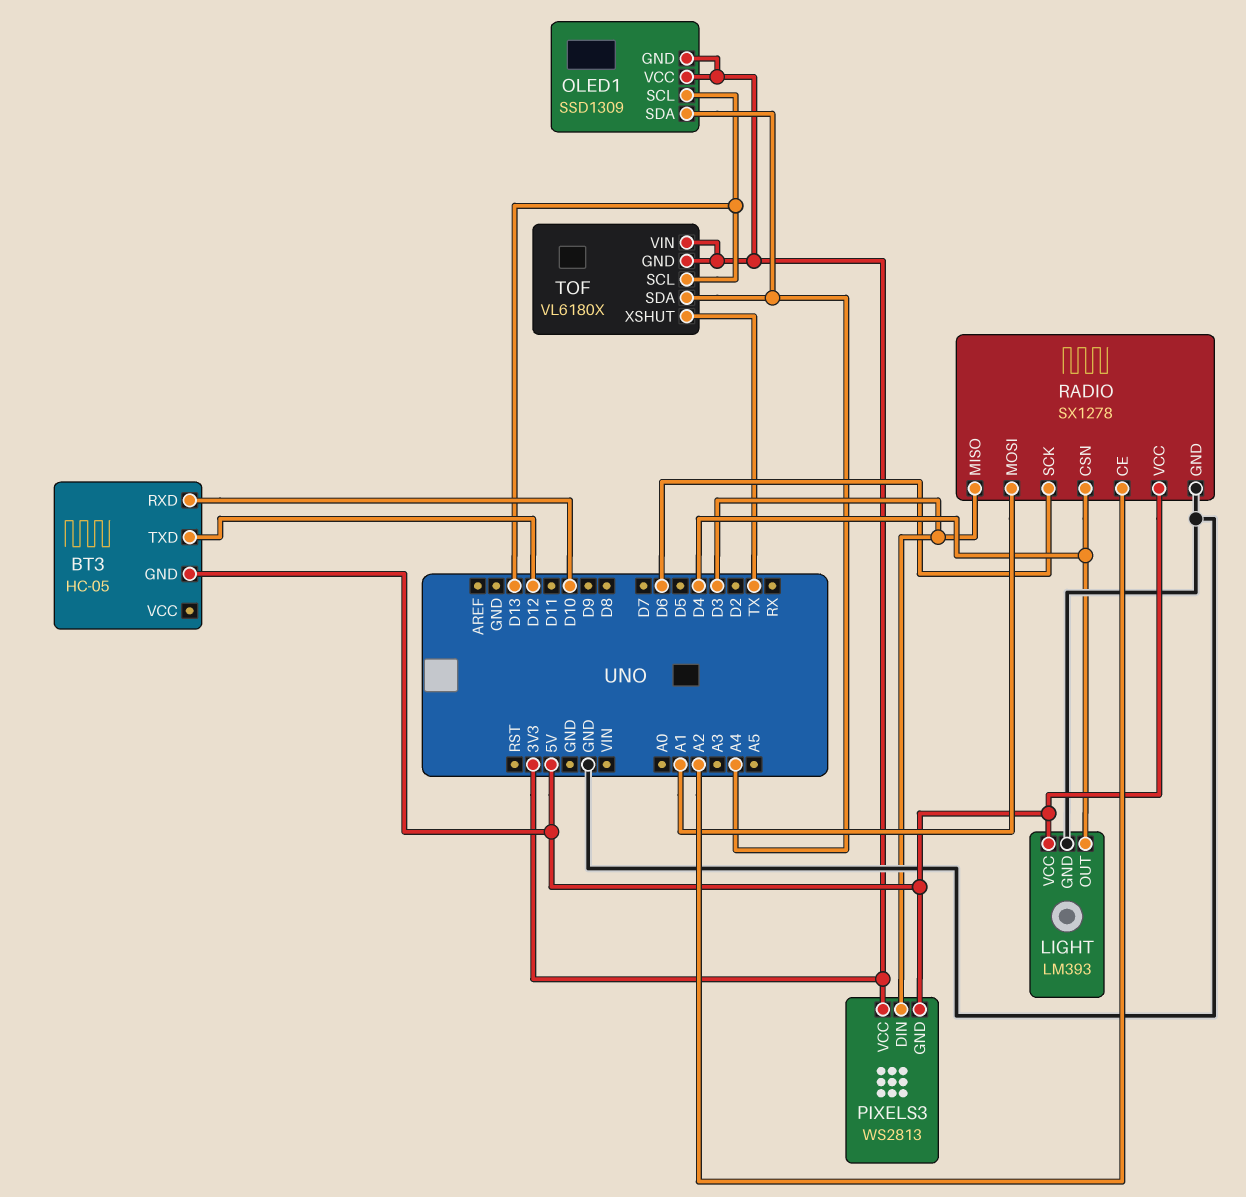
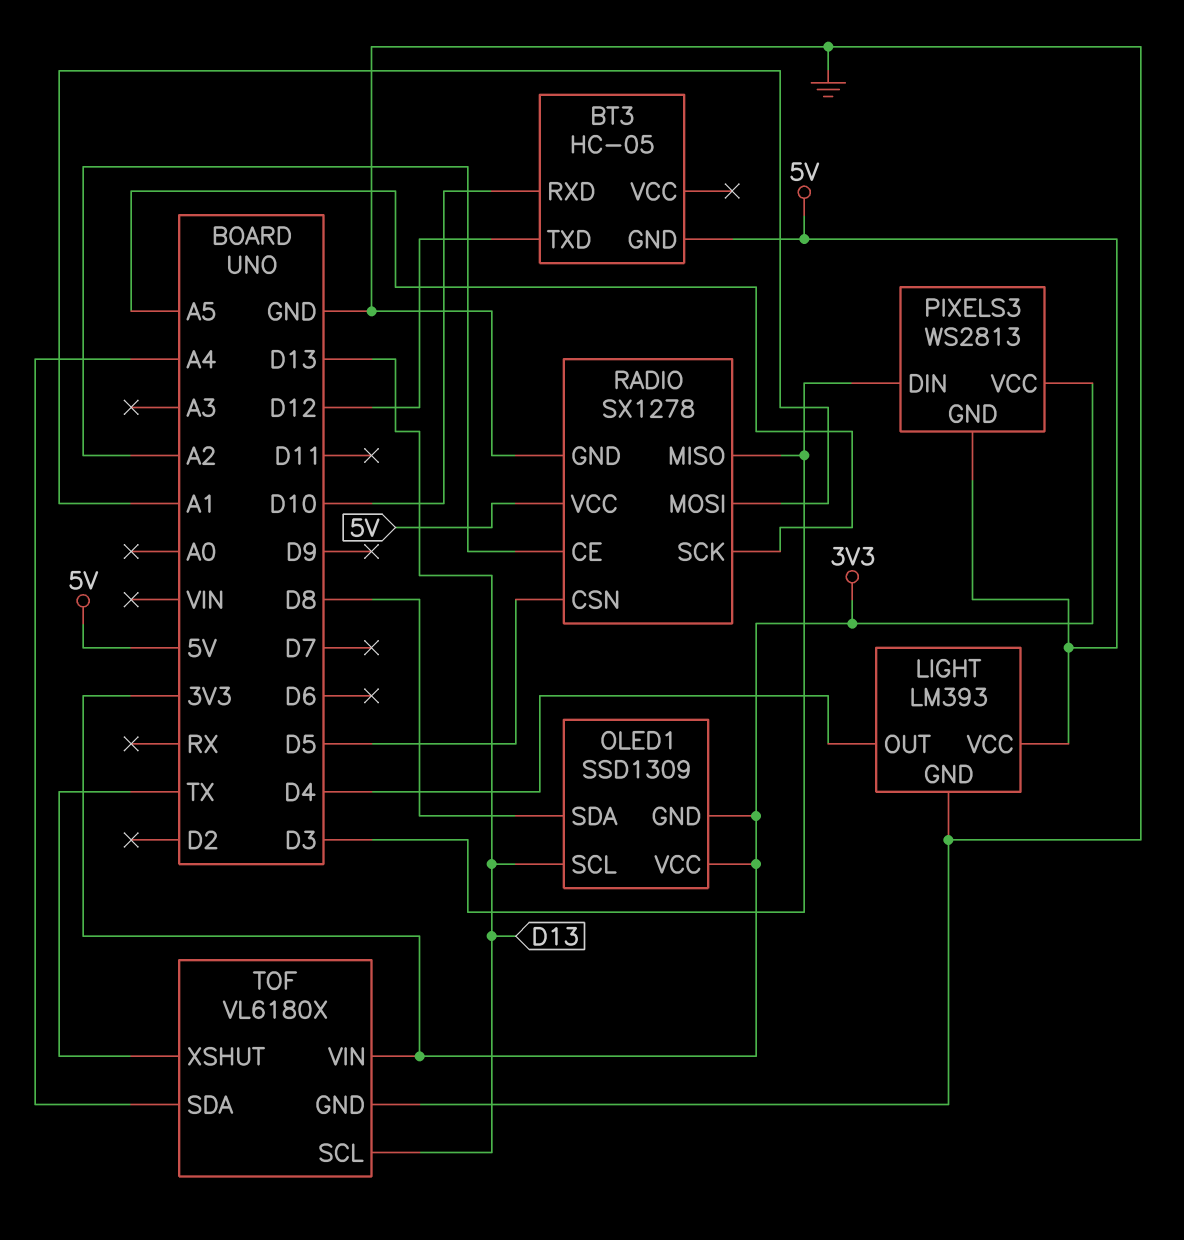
OLED1 pin SDA: A4 -> D8
RADIO pin CSN: D4 -> D5
RADIO pin SCK: D6 -> A5
TOF pin GND: 3V3 -> GND

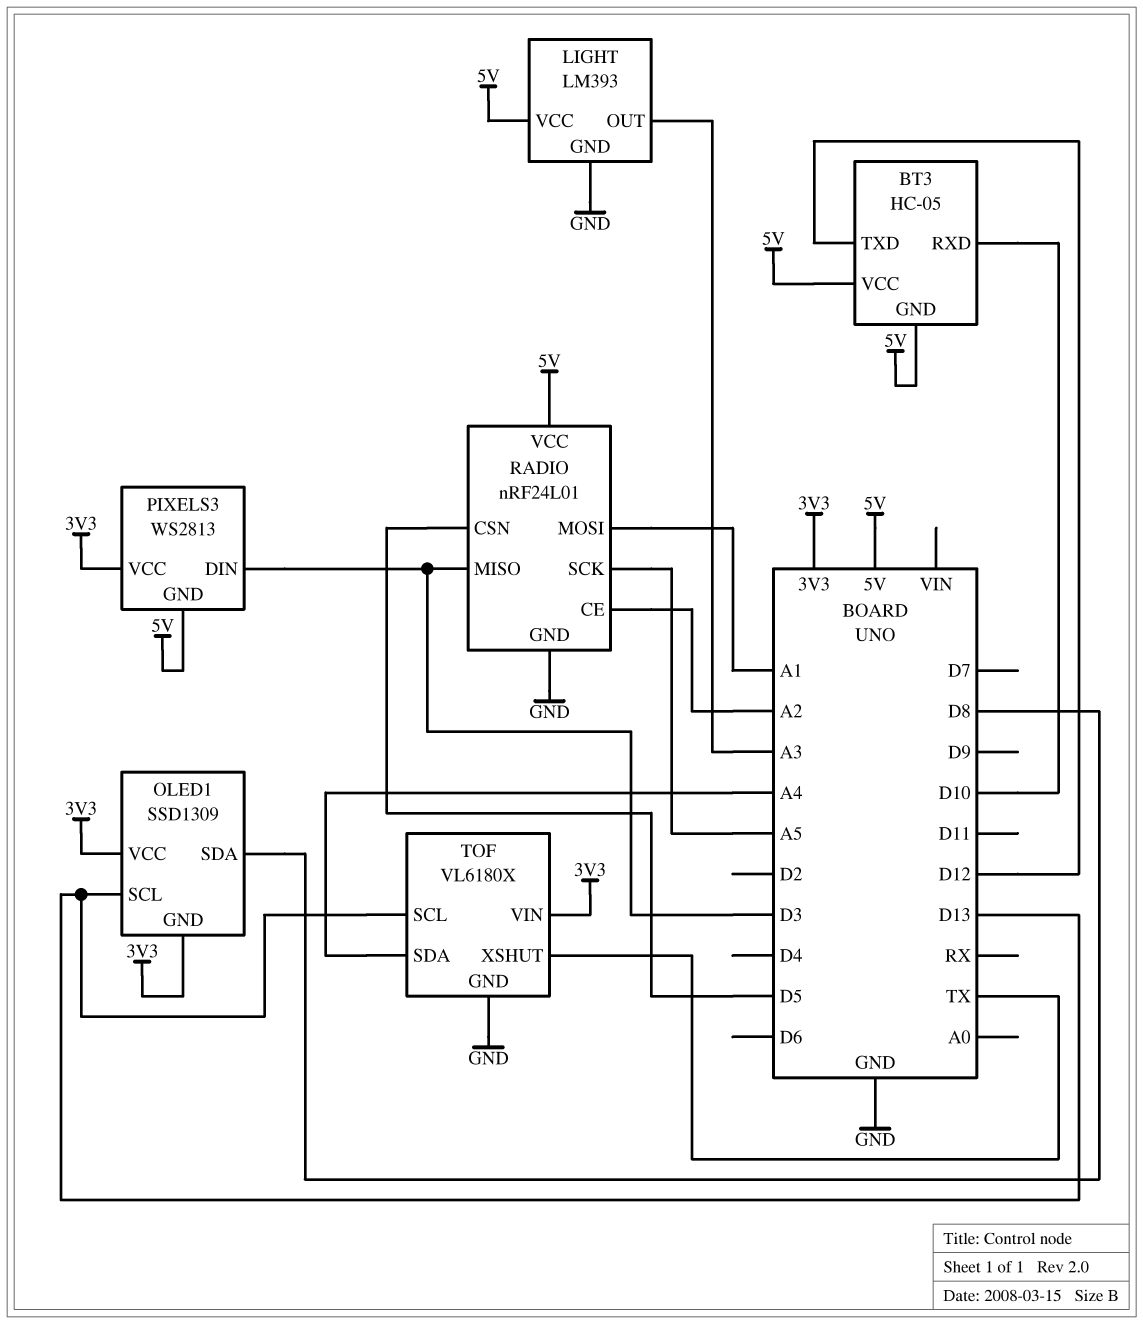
BT3 pin VCC: none -> 5V
LIGHT pin OUT: D4 -> A3
RADIO: SX1278 -> nRF24L01

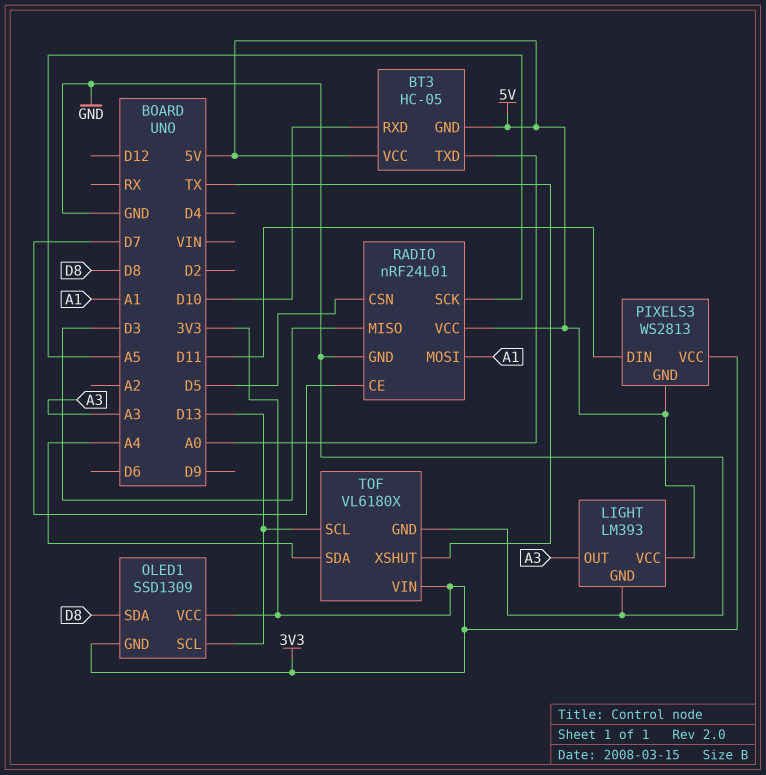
BT3 pin TXD: D12 -> A0
PIXELS3 pin DIN: D3 -> D11
RADIO pin CE: A2 -> D7

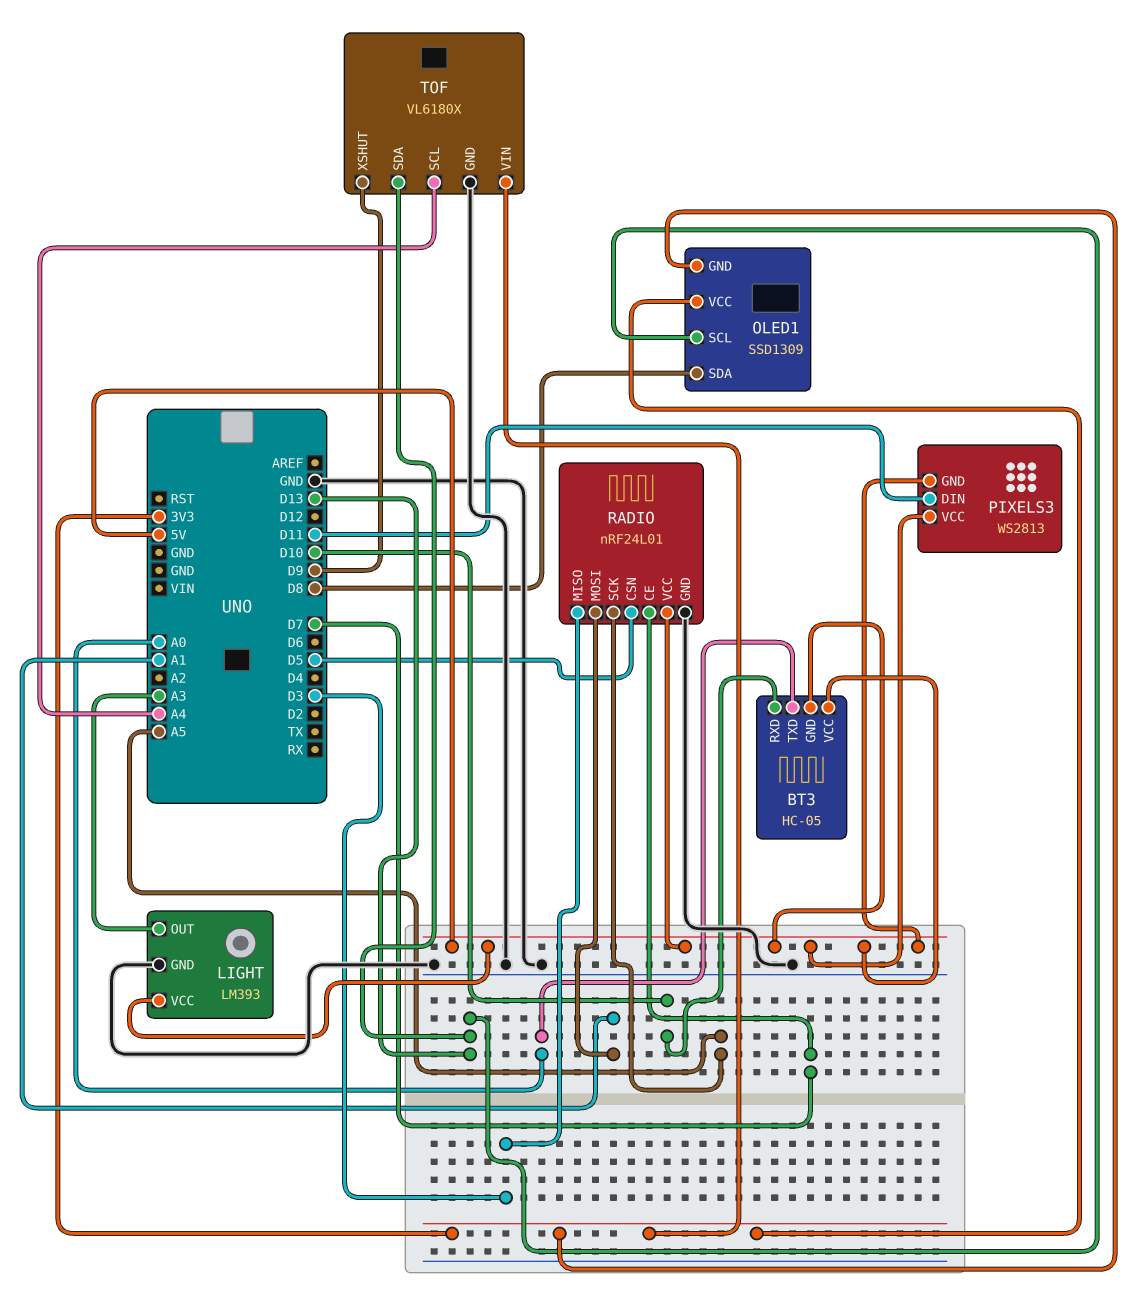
PIXELS3 pin VCC: 3V3 -> 5V
TOF pin SCL: D13 -> A4
TOF pin SDA: A4 -> D13
TOF pin XSHUT: TX -> D9

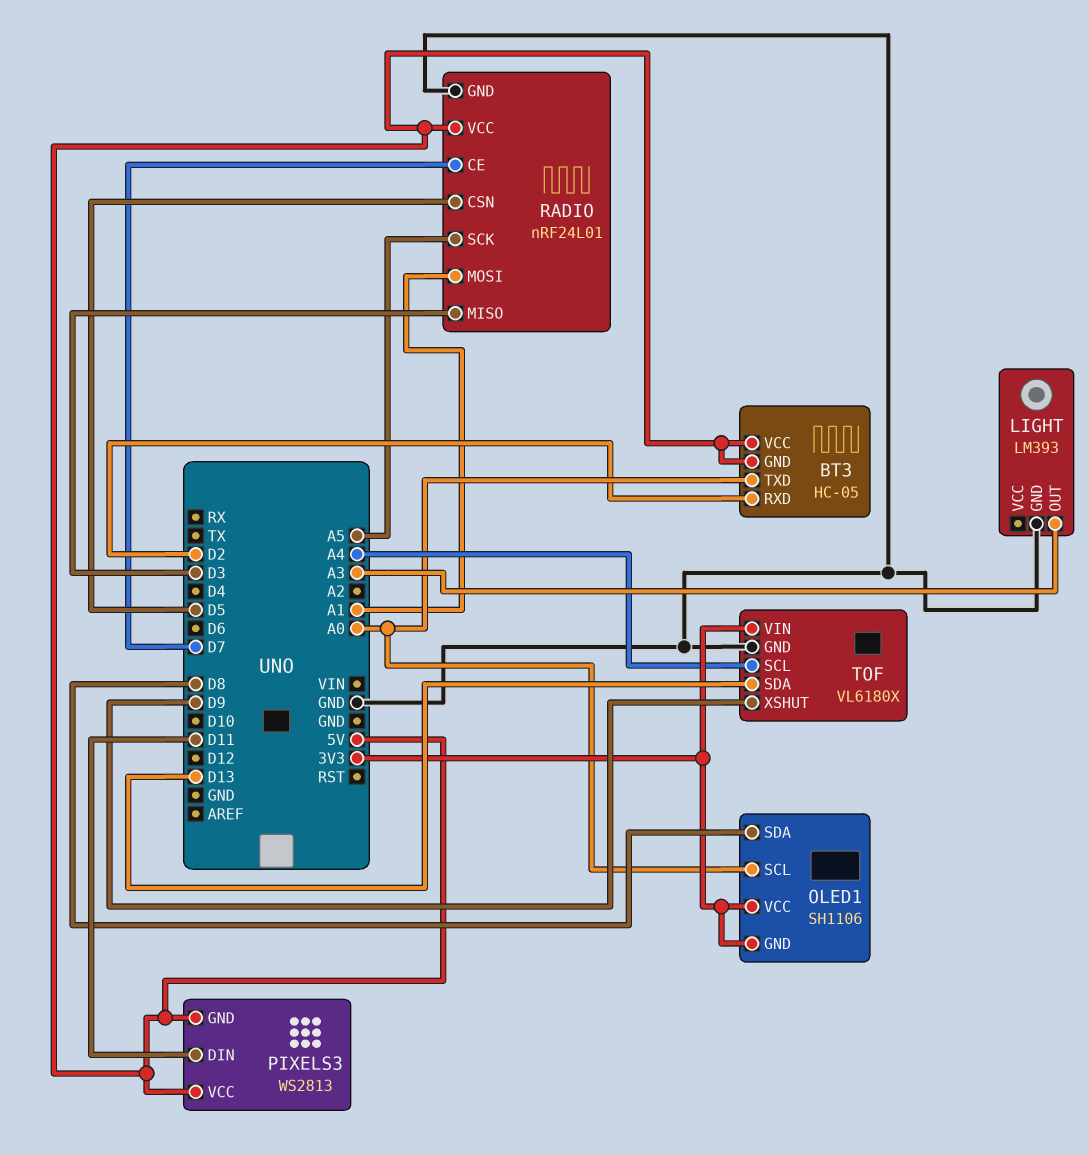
BT3 pin RXD: D10 -> D2
LIGHT pin VCC: 5V -> none
OLED1: SSD1309 -> SH1106
OLED1 pin SCL: D13 -> A0

